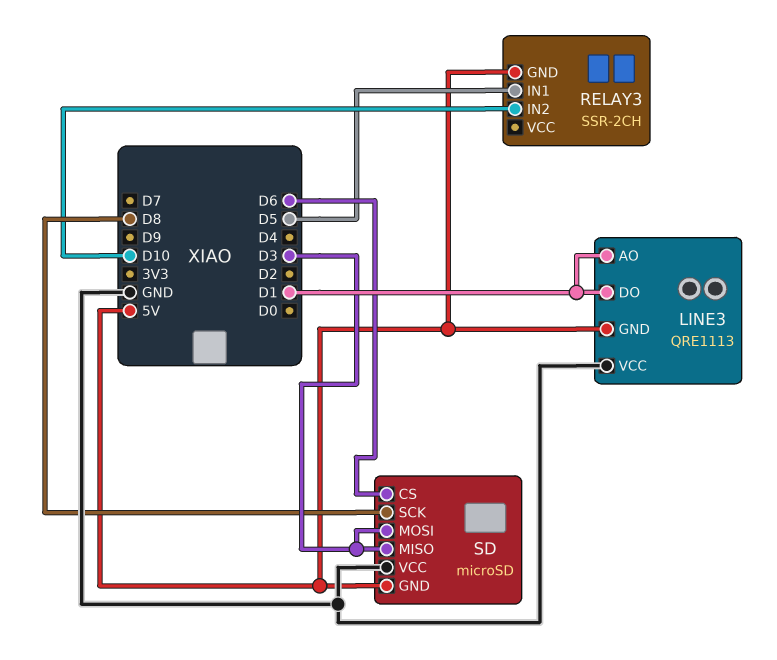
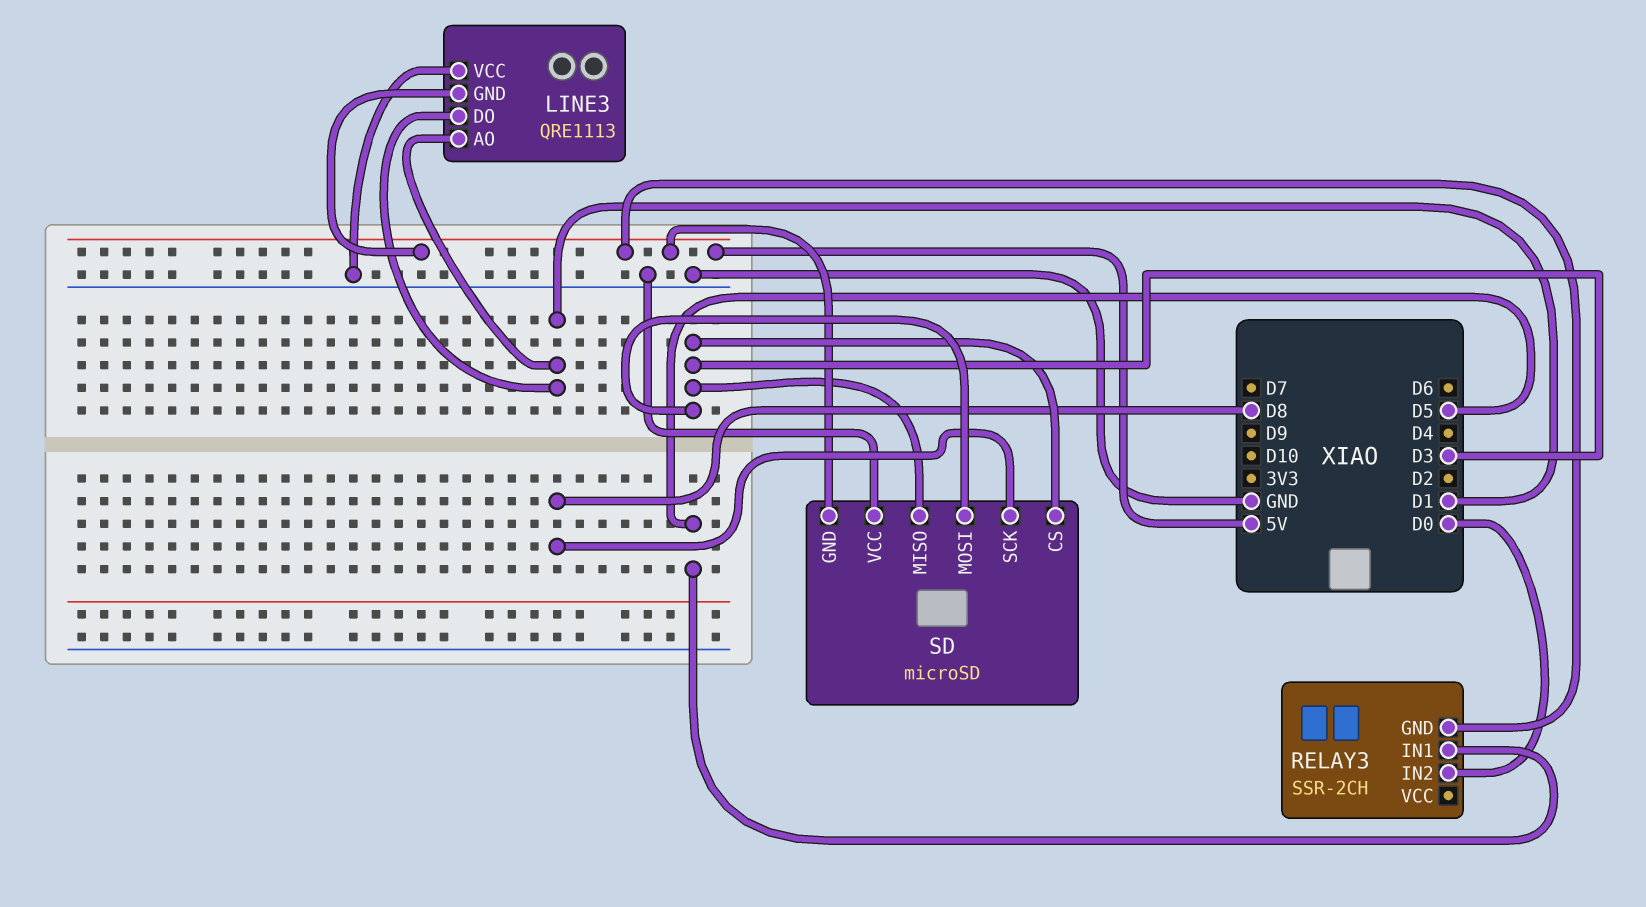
RELAY3 pin IN2: D10 -> D0
SD pin CS: D6 -> D3

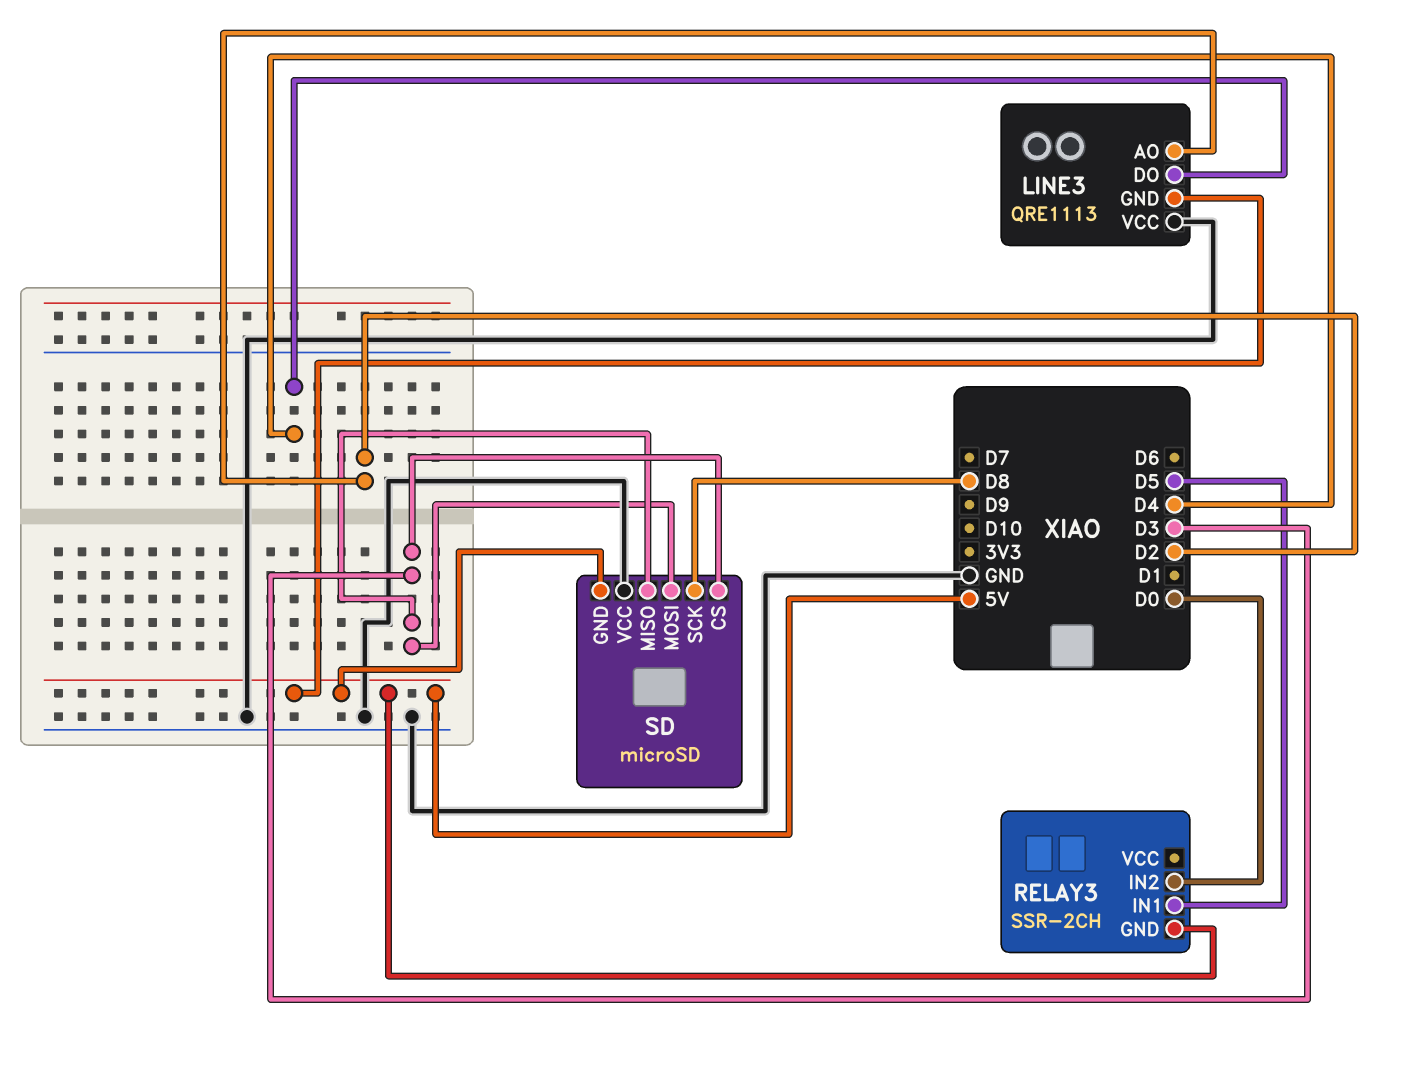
LINE3 pin AO: D1 -> D2
LINE3 pin DO: D1 -> D4

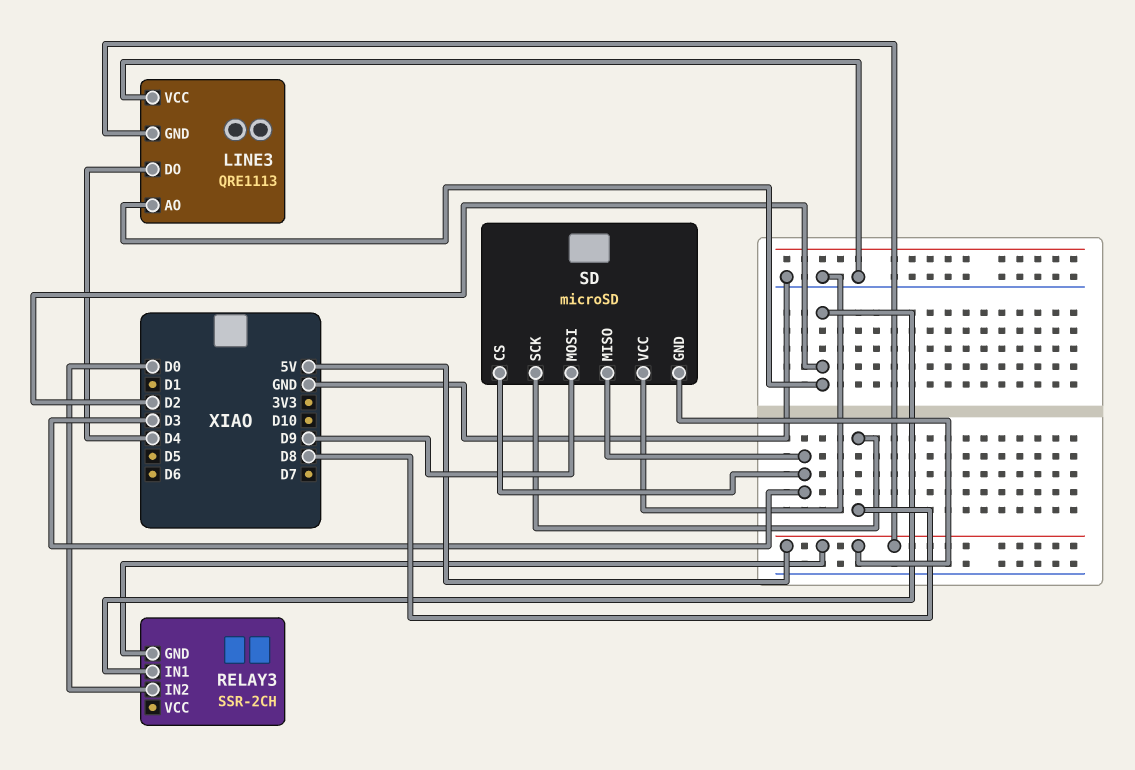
RELAY3 pin IN1: D5 -> D2
SD pin MOSI: D3 -> D9

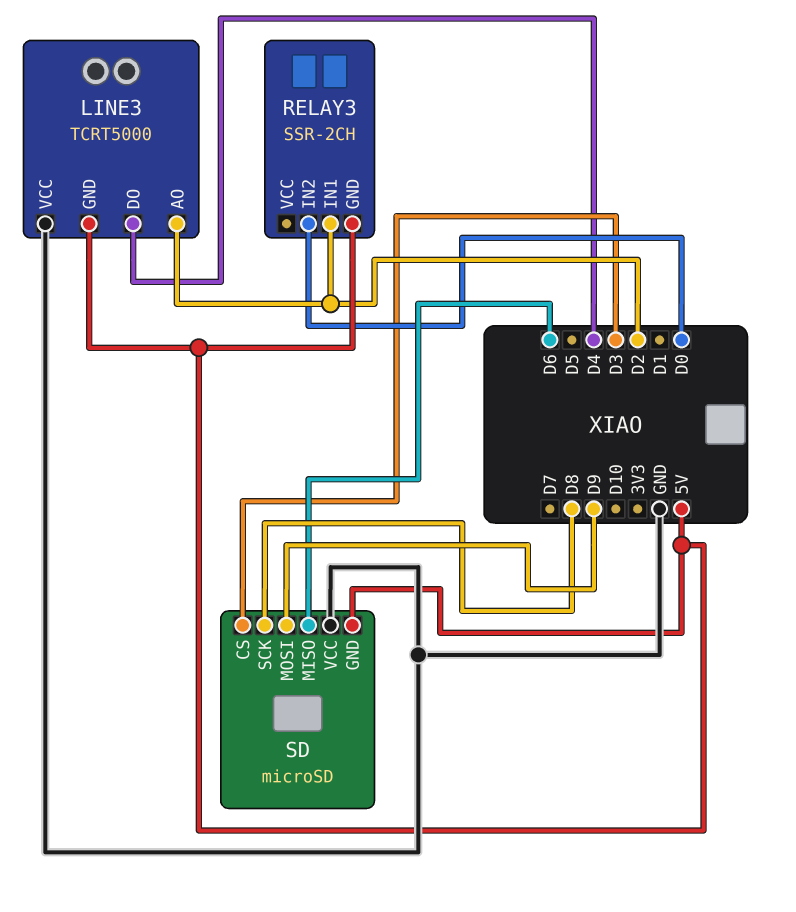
LINE3: QRE1113 -> TCRT5000
SD pin MISO: D3 -> D6

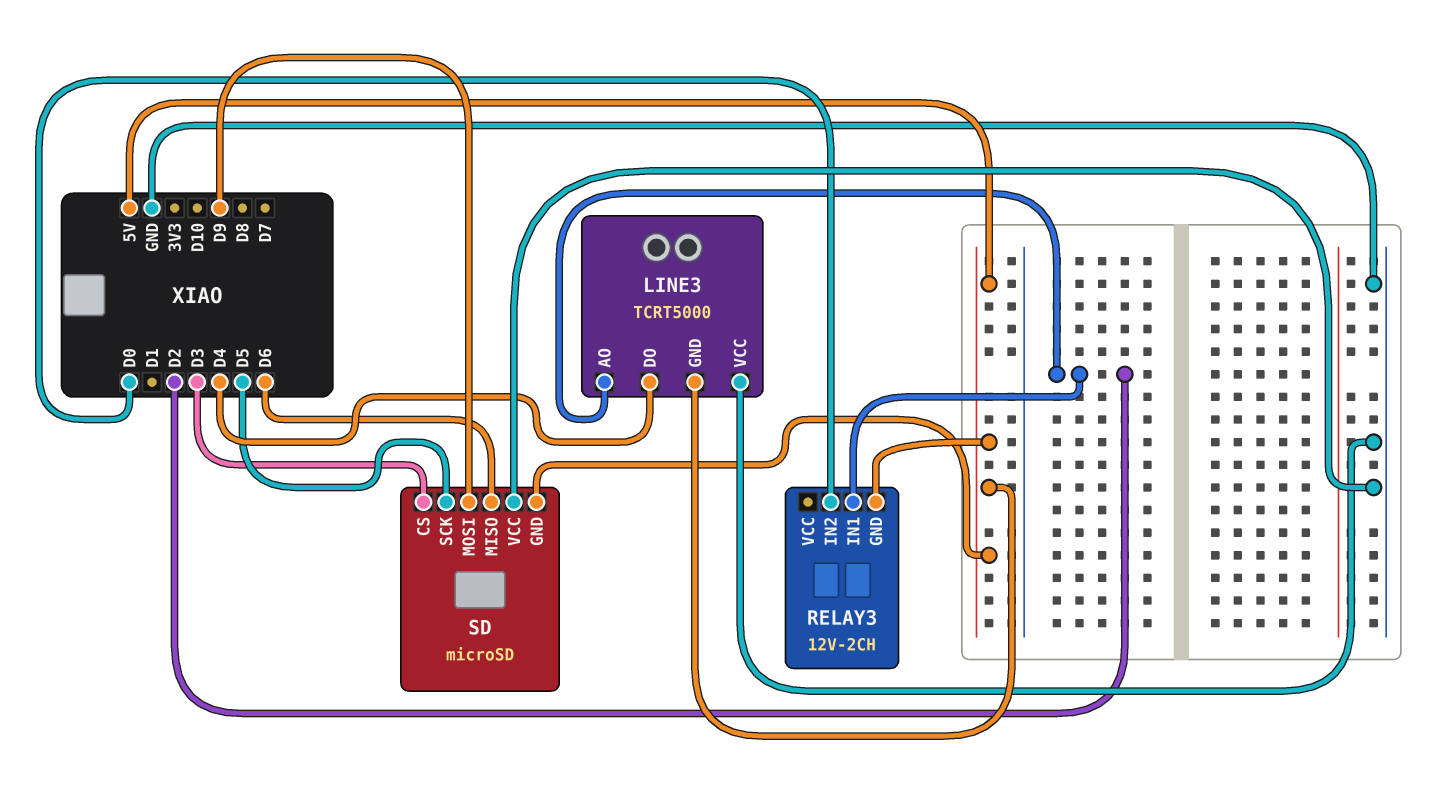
RELAY3: SSR-2CH -> 12V-2CH
SD pin SCK: D8 -> D5

